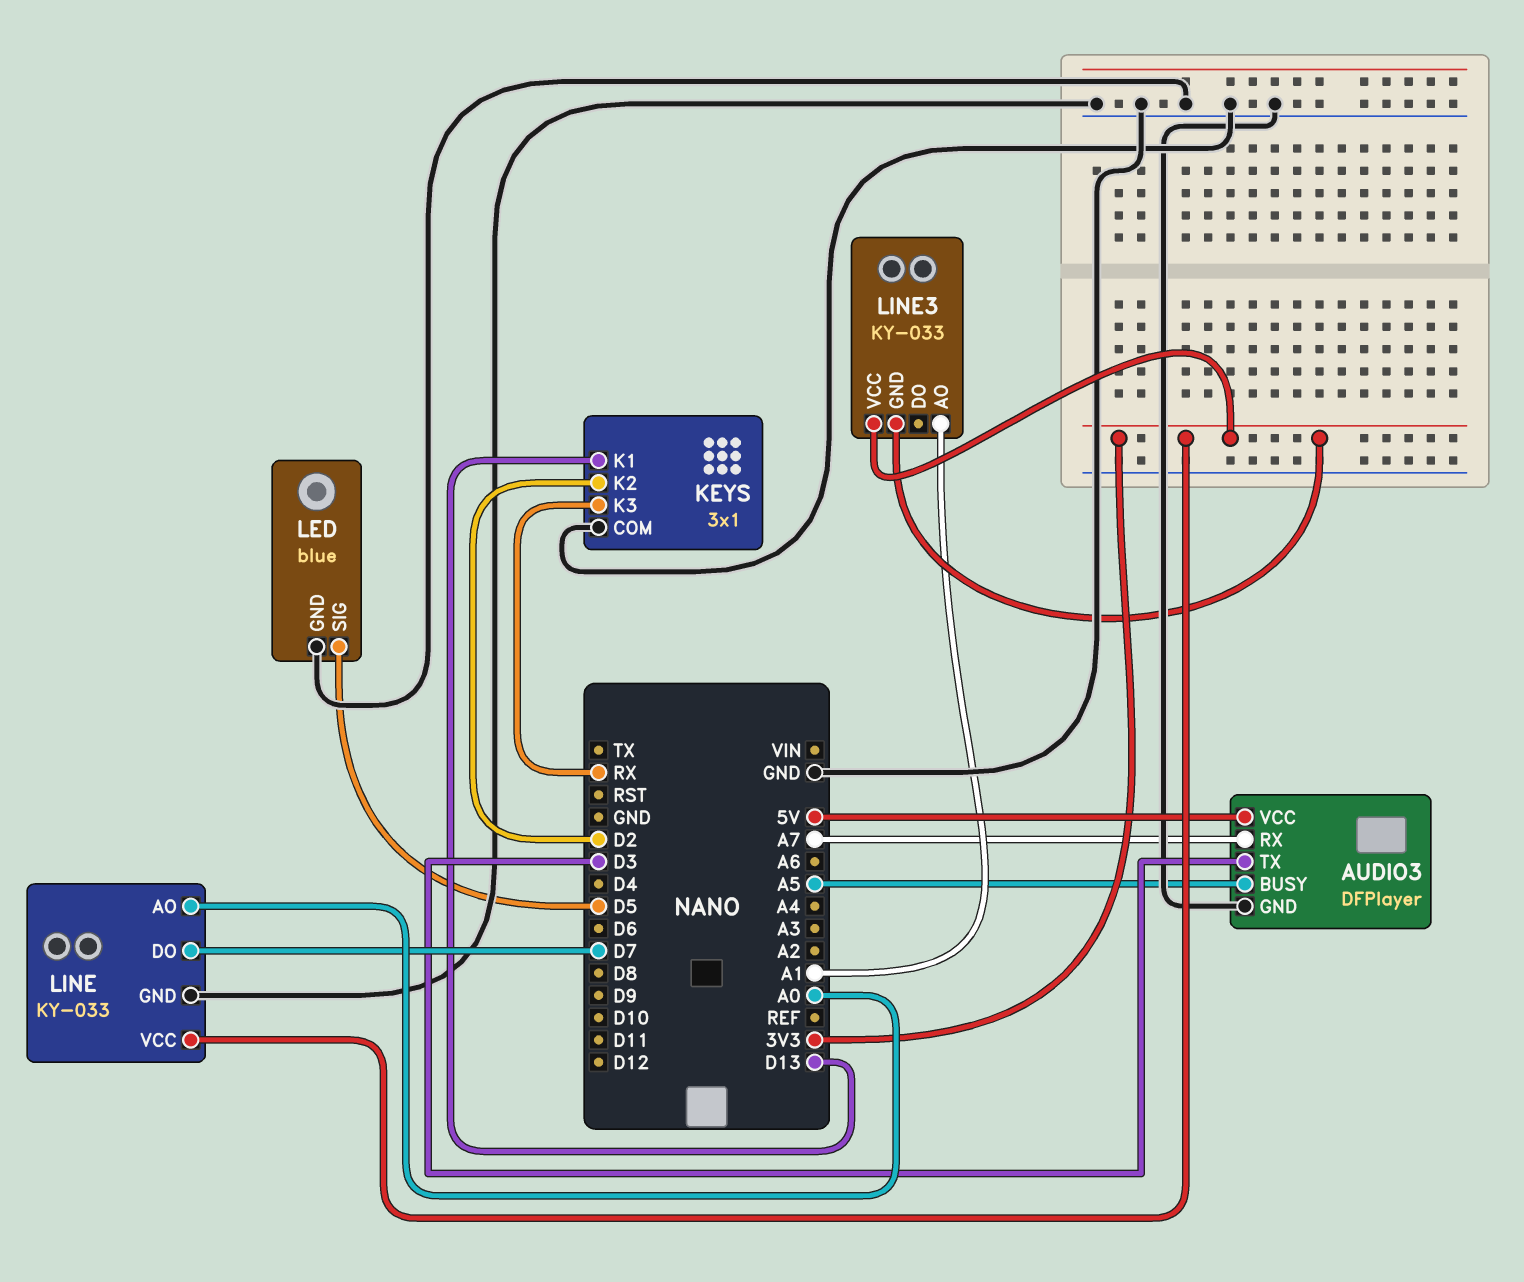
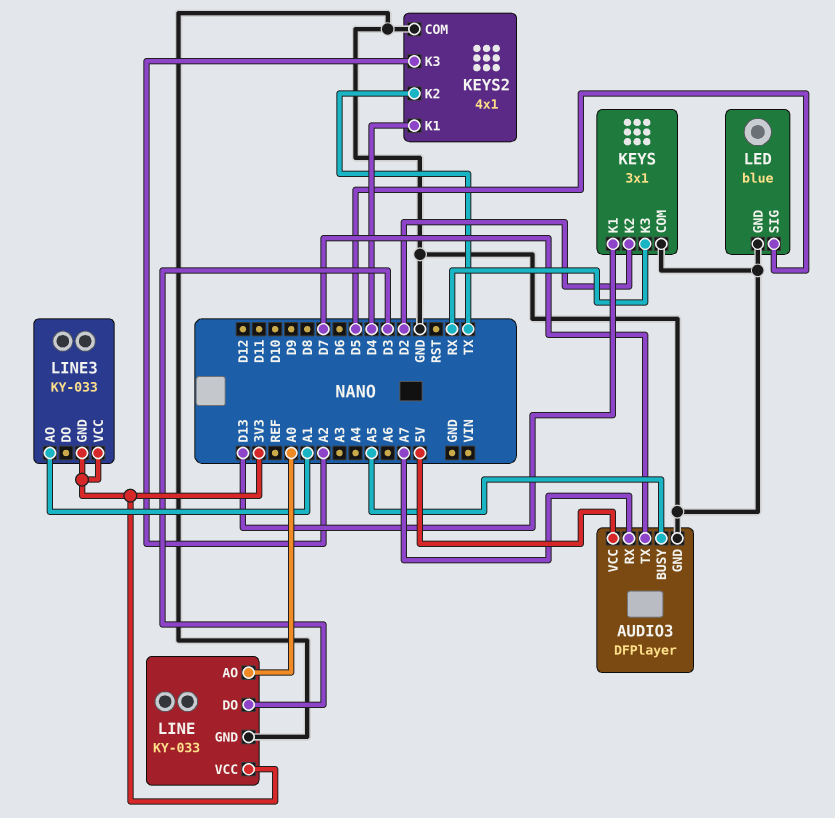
AUDIO3 pin TX: D3 -> D7
KEYS2: none -> 4x1
KEYS2 pin COM: none -> GND
KEYS2 pin K1: none -> D4
KEYS2 pin K2: none -> TX
KEYS2 pin K3: none -> A2
LINE pin DO: D7 -> D3

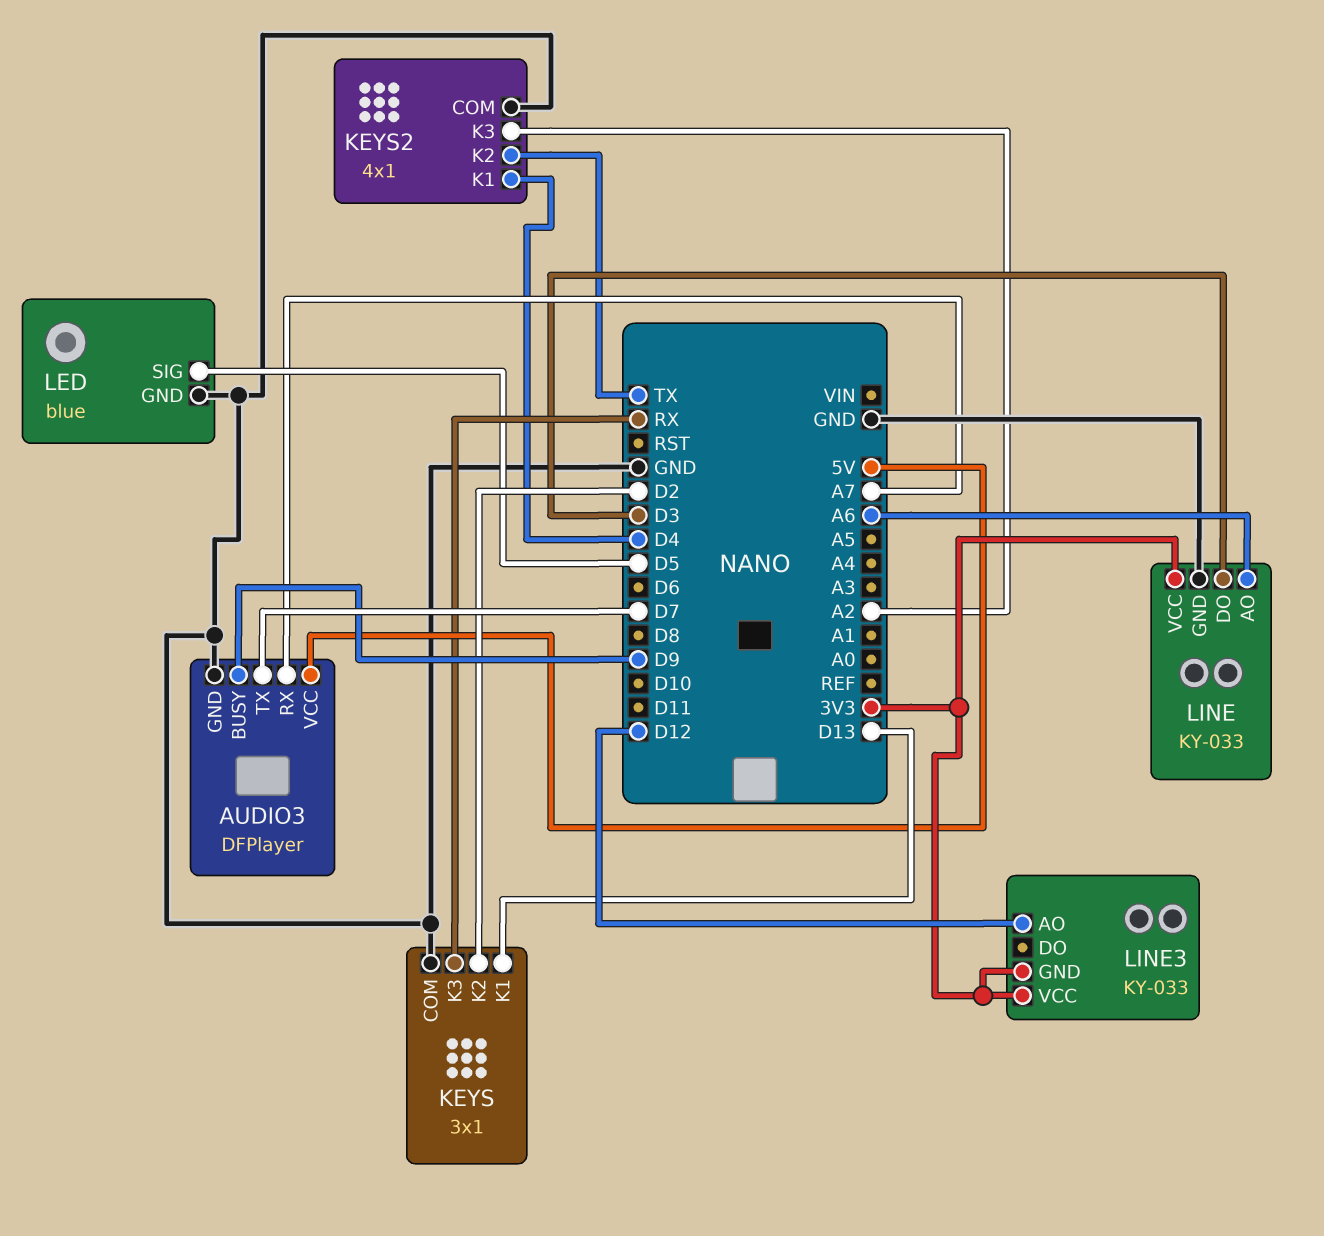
AUDIO3 pin BUSY: A5 -> D9
LINE pin AO: A0 -> A6
LINE3 pin AO: A1 -> D12

